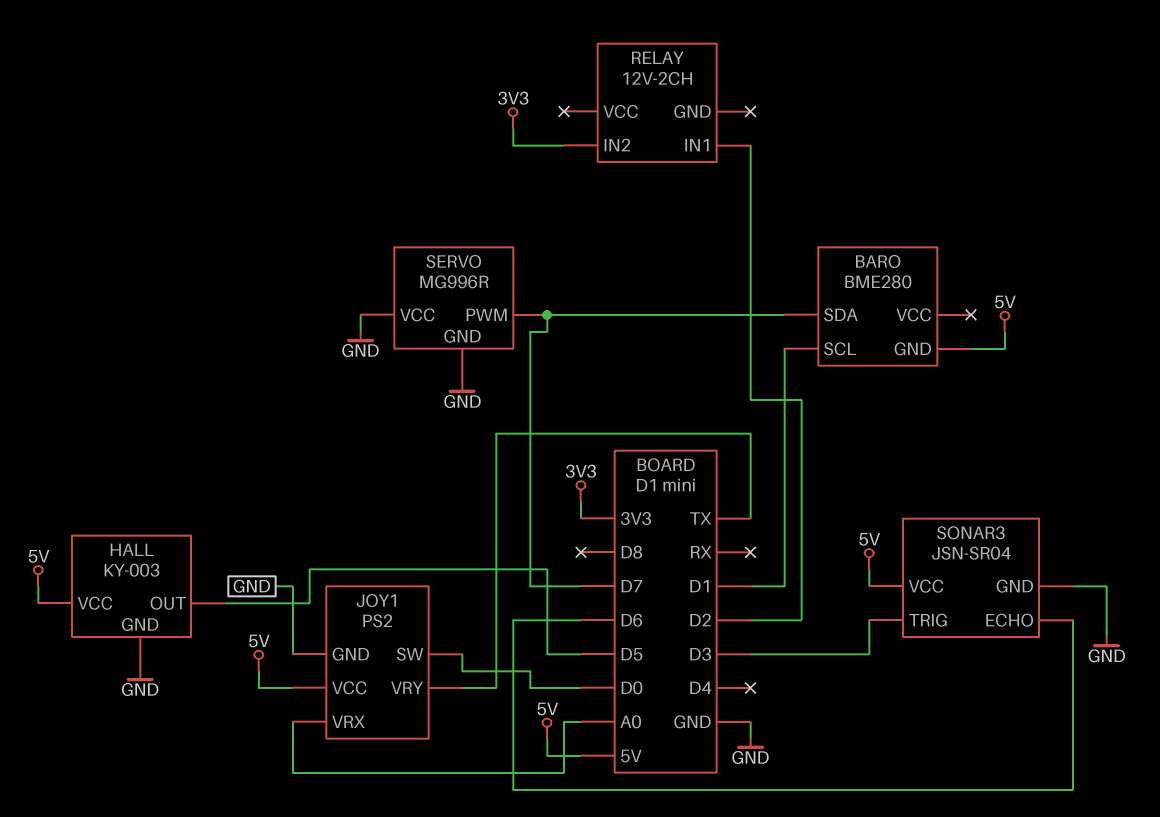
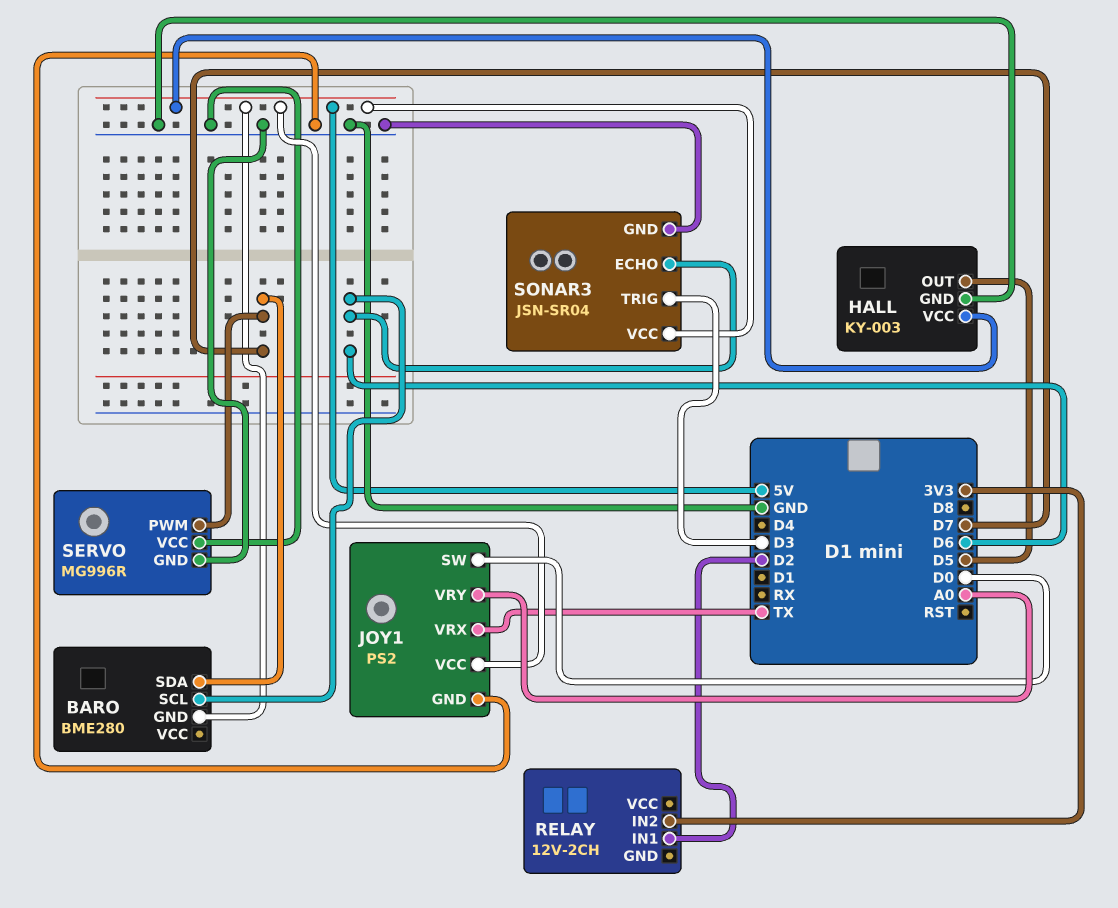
BARO pin SCL: D1 -> D6
JOY1 pin VRX: A0 -> TX
JOY1 pin VRY: TX -> A0

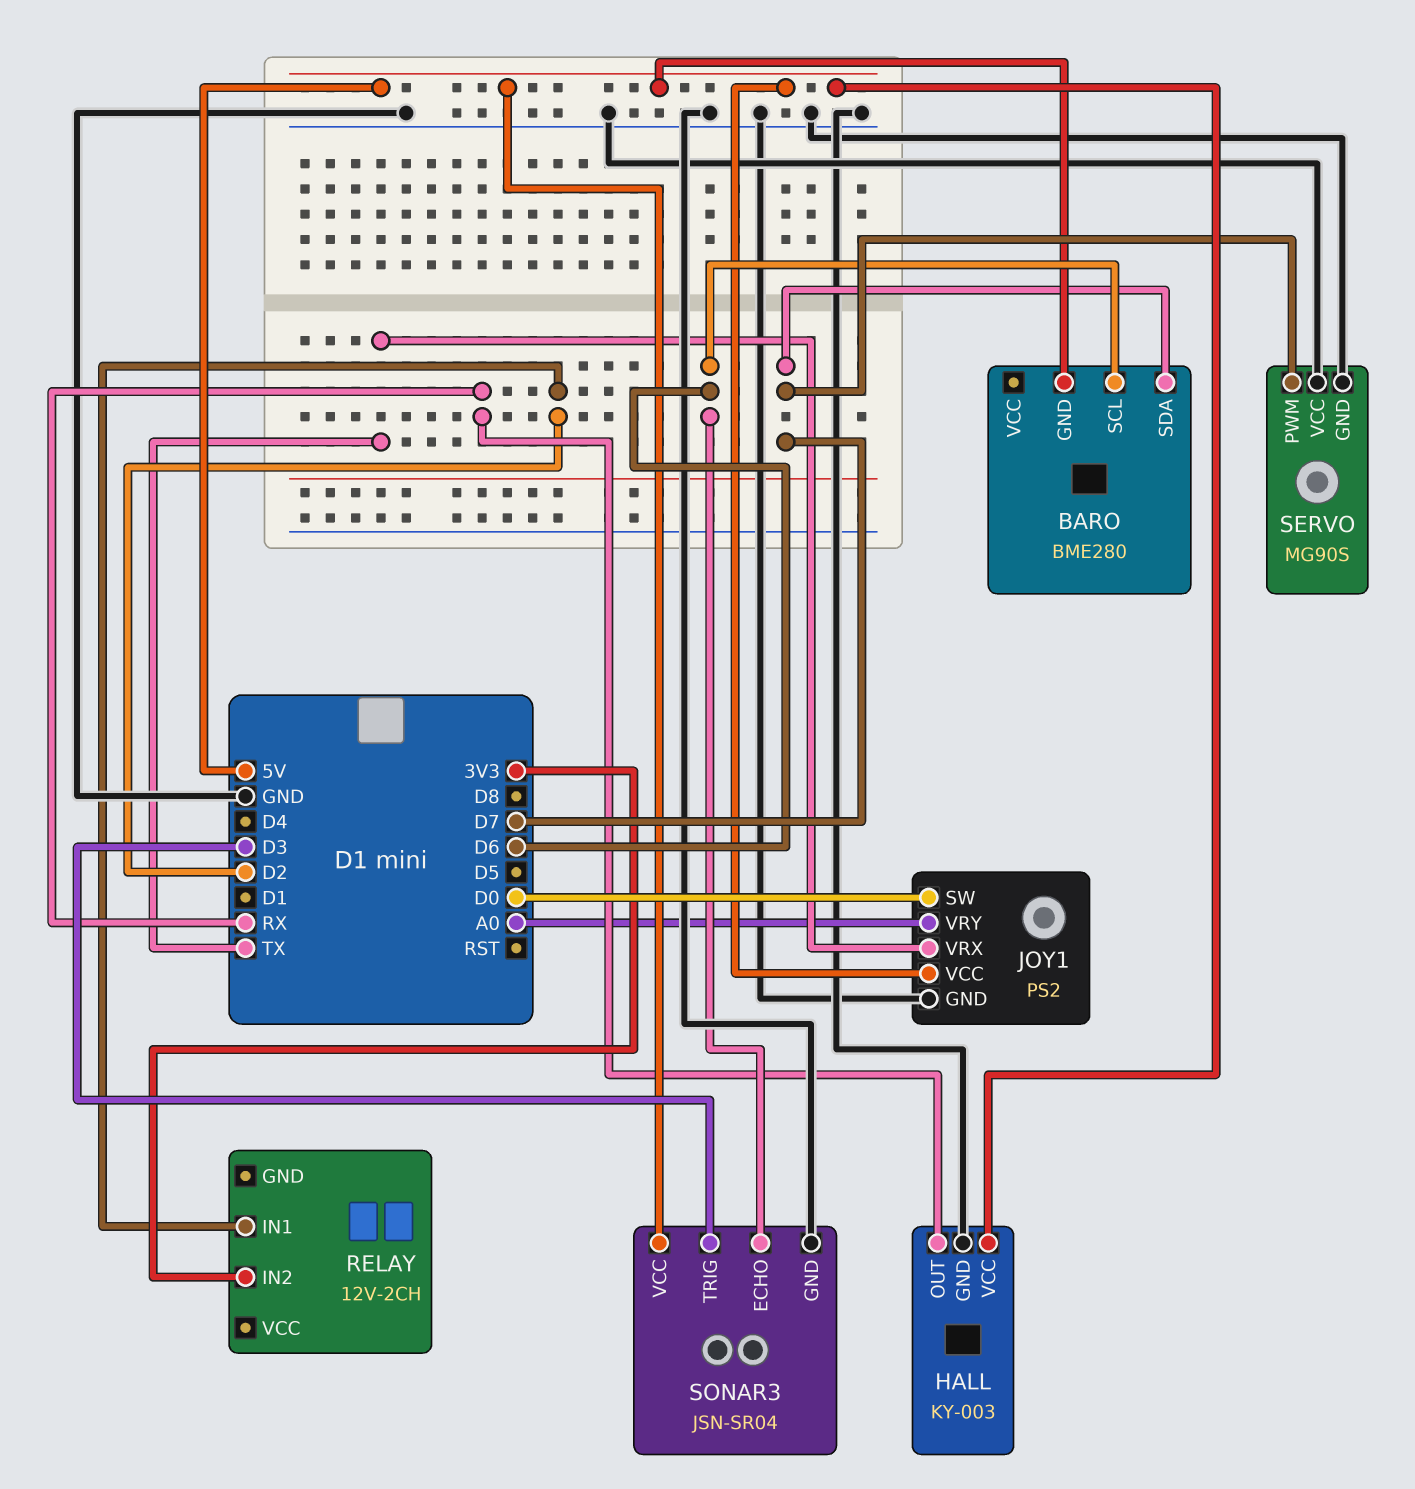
HALL pin OUT: D5 -> RX
SERVO: MG996R -> MG90S

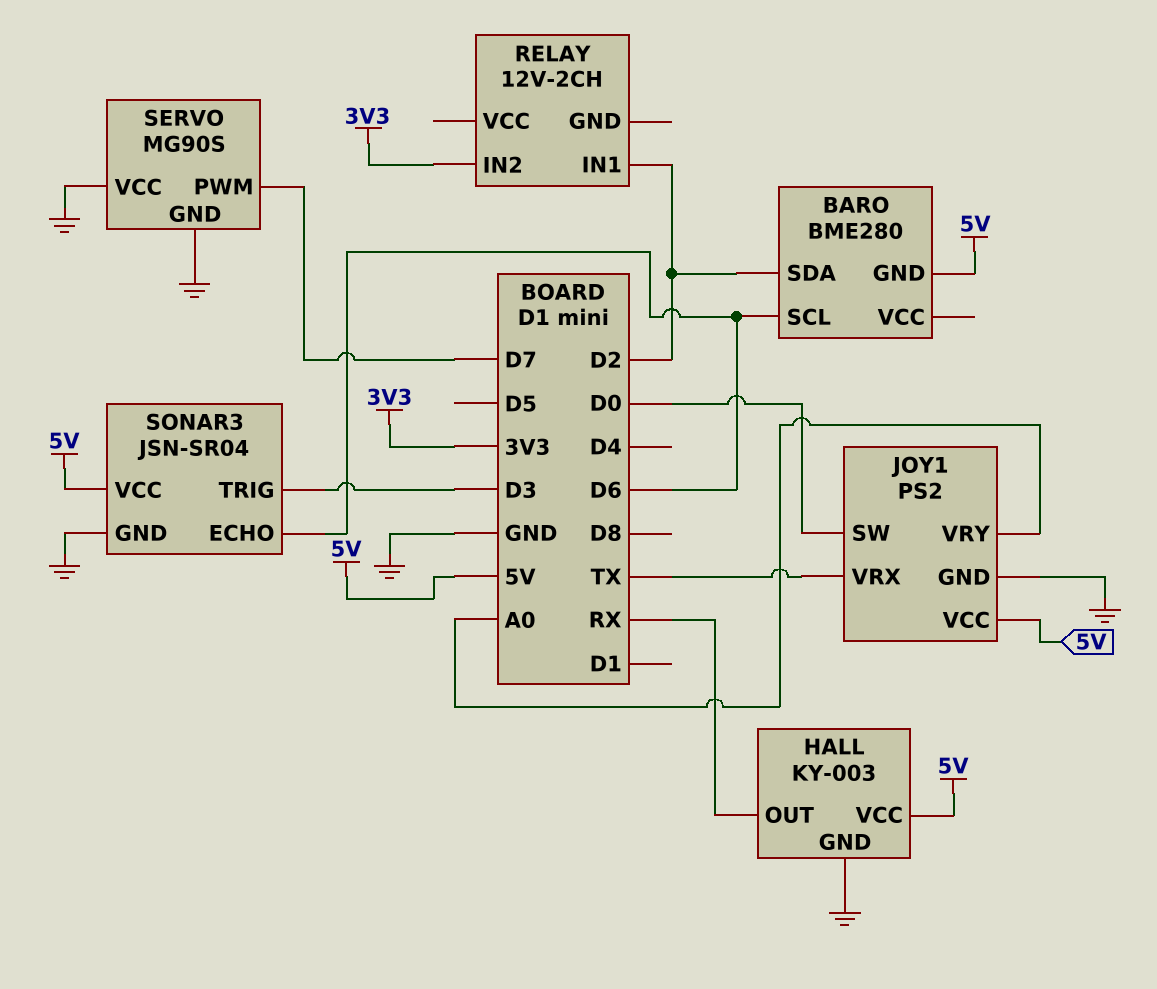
BARO pin SDA: D7 -> D2

